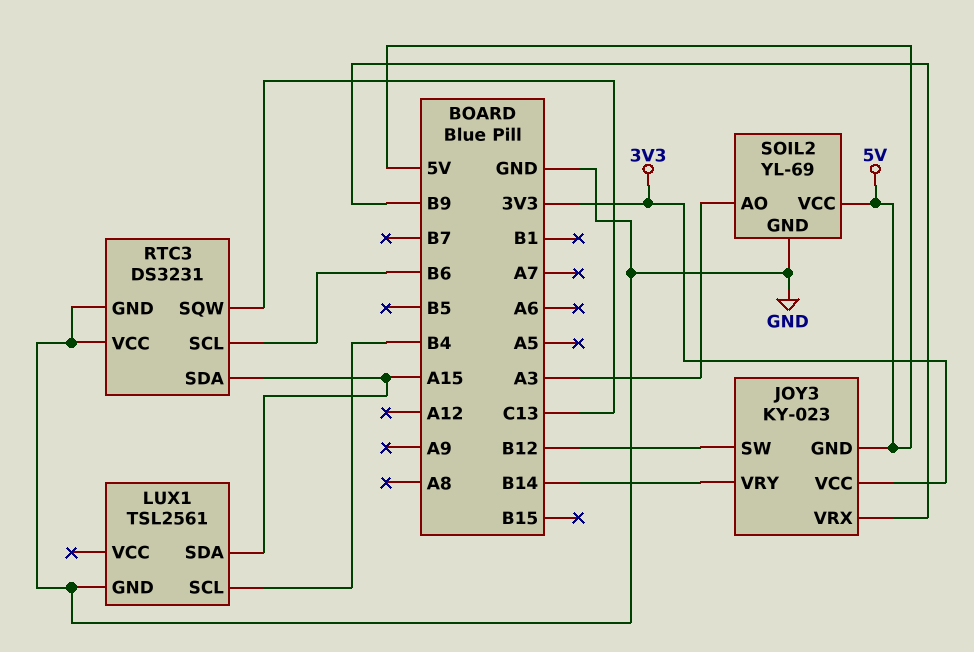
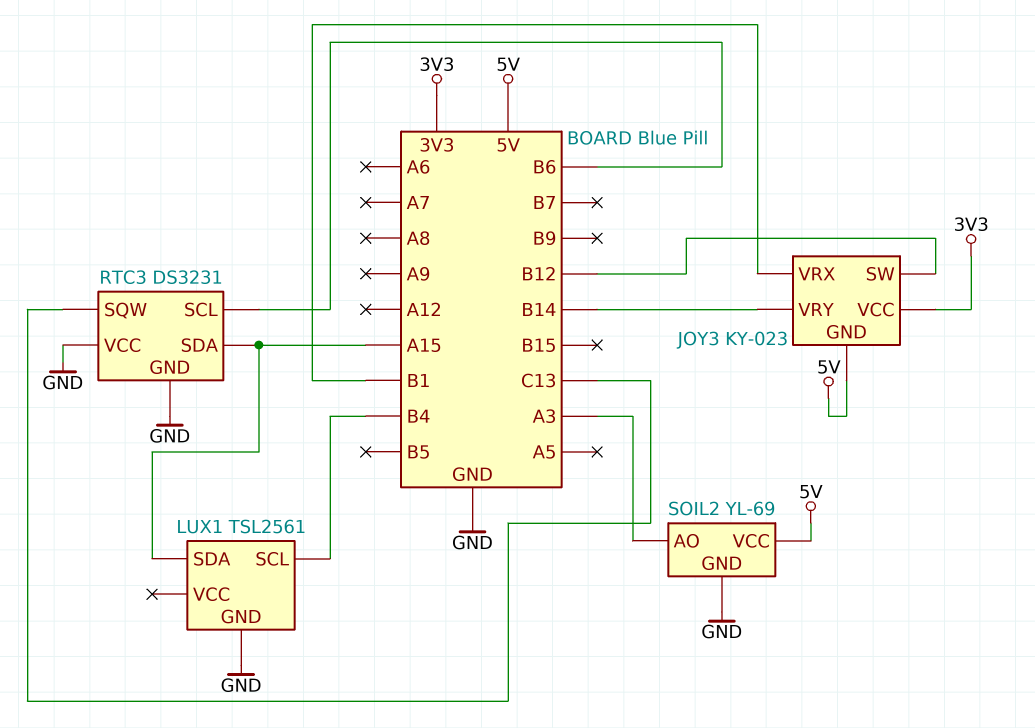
JOY3 pin VRX: B9 -> B1

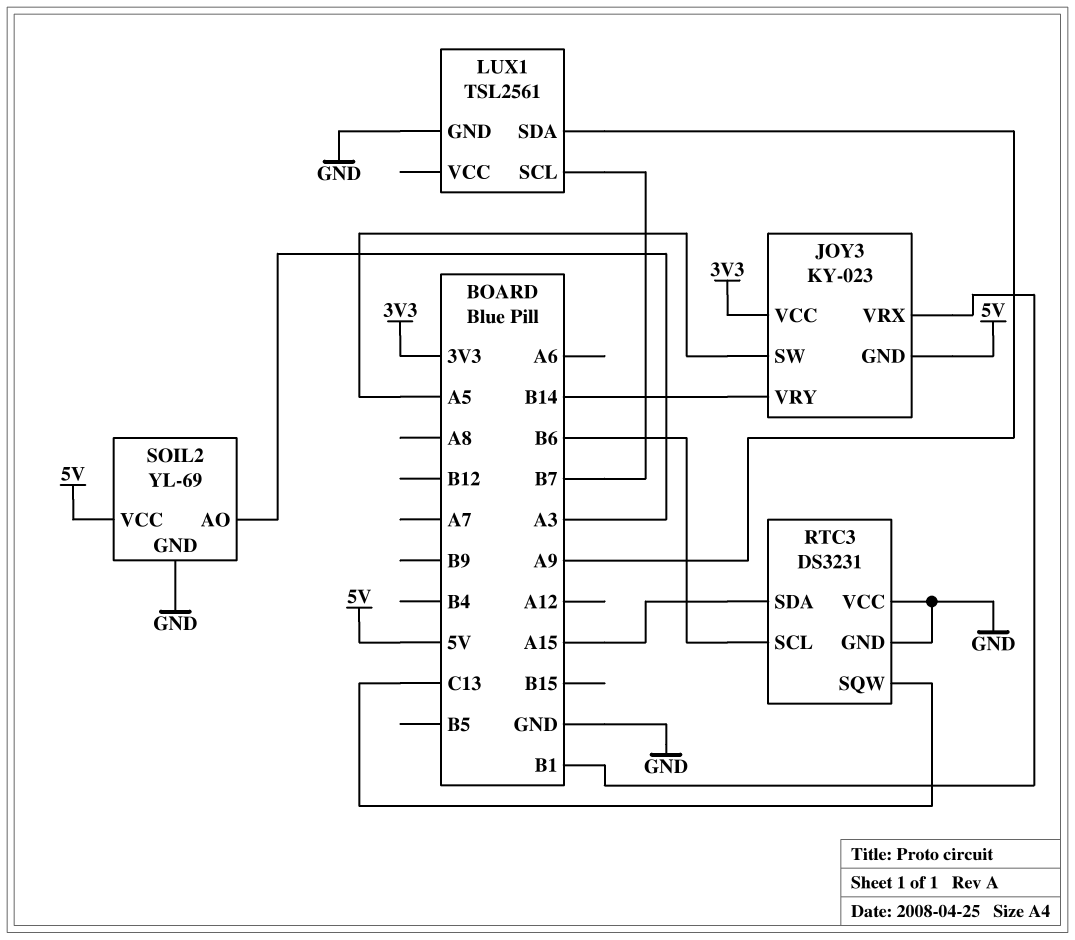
JOY3 pin SW: B12 -> A5
LUX1 pin SCL: B4 -> B7
LUX1 pin SDA: A15 -> A9

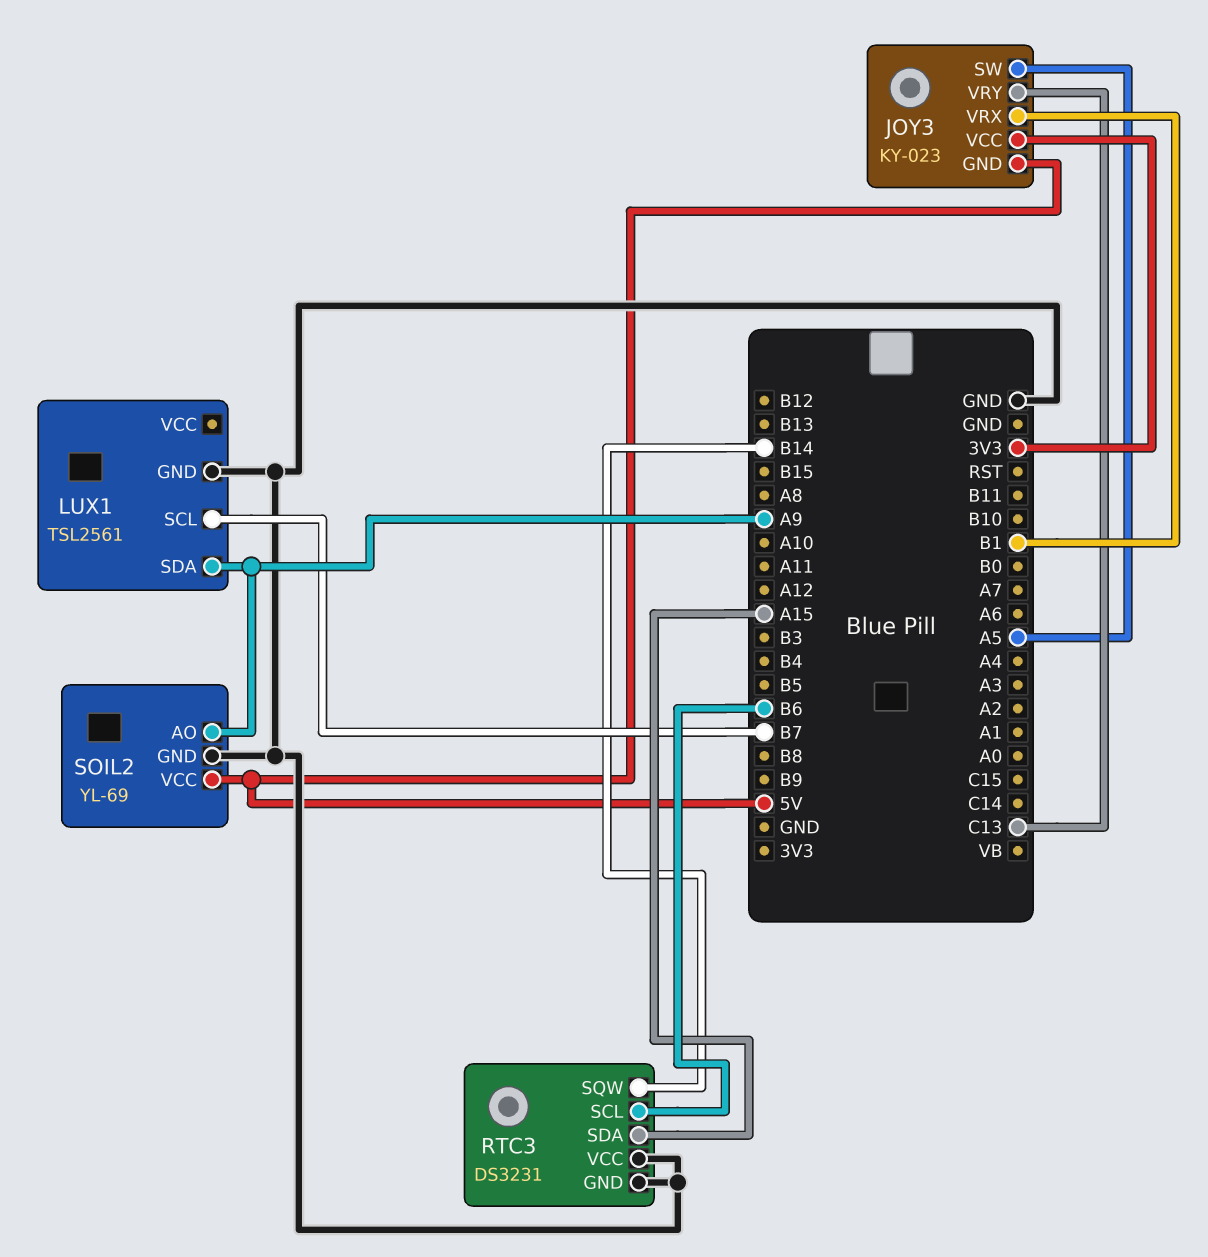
JOY3 pin VRY: B14 -> C13
RTC3 pin SQW: C13 -> B14
SOIL2 pin AO: A3 -> A9

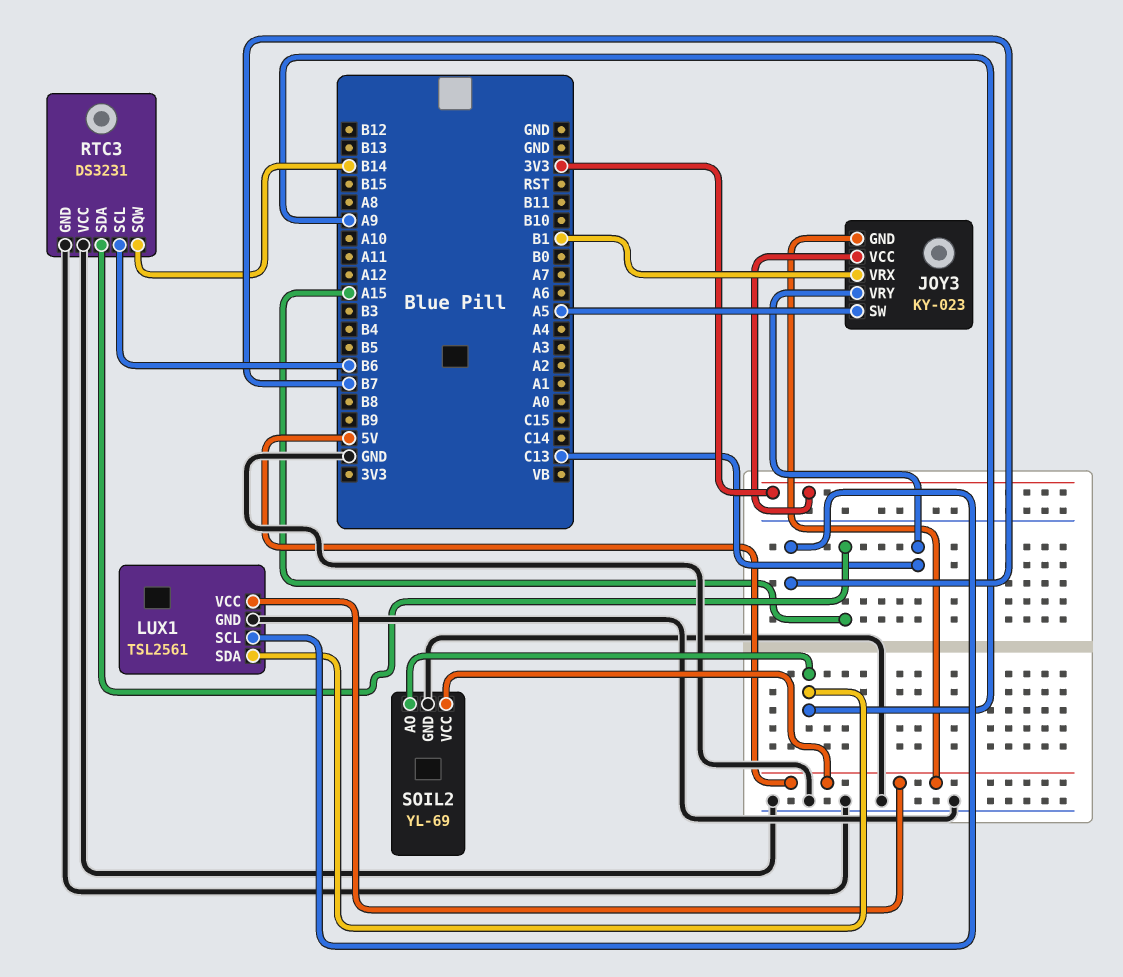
LUX1 pin VCC: none -> 5V

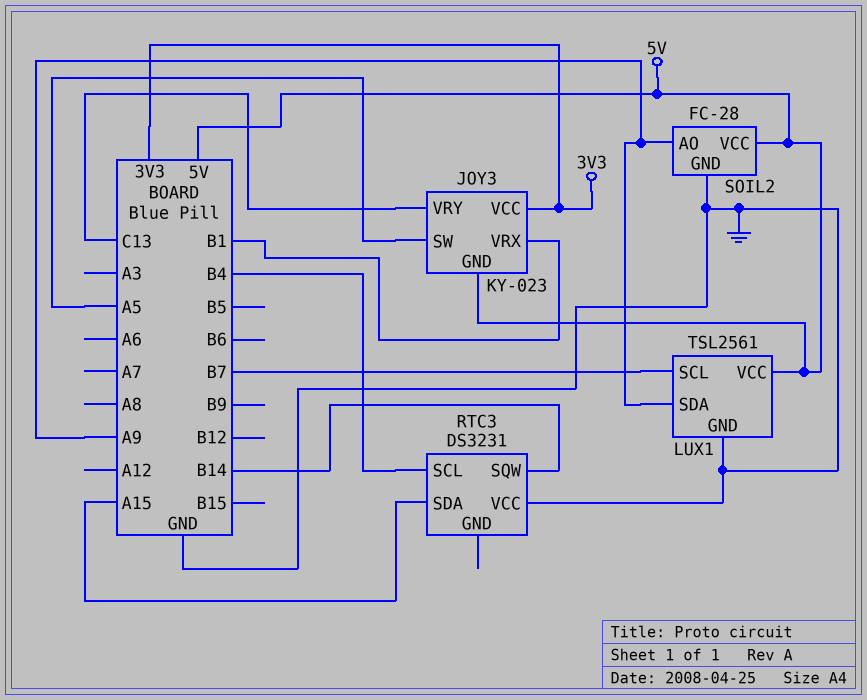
RTC3 pin GND: GND -> none
RTC3 pin SCL: B6 -> B4
SOIL2: YL-69 -> FC-28

